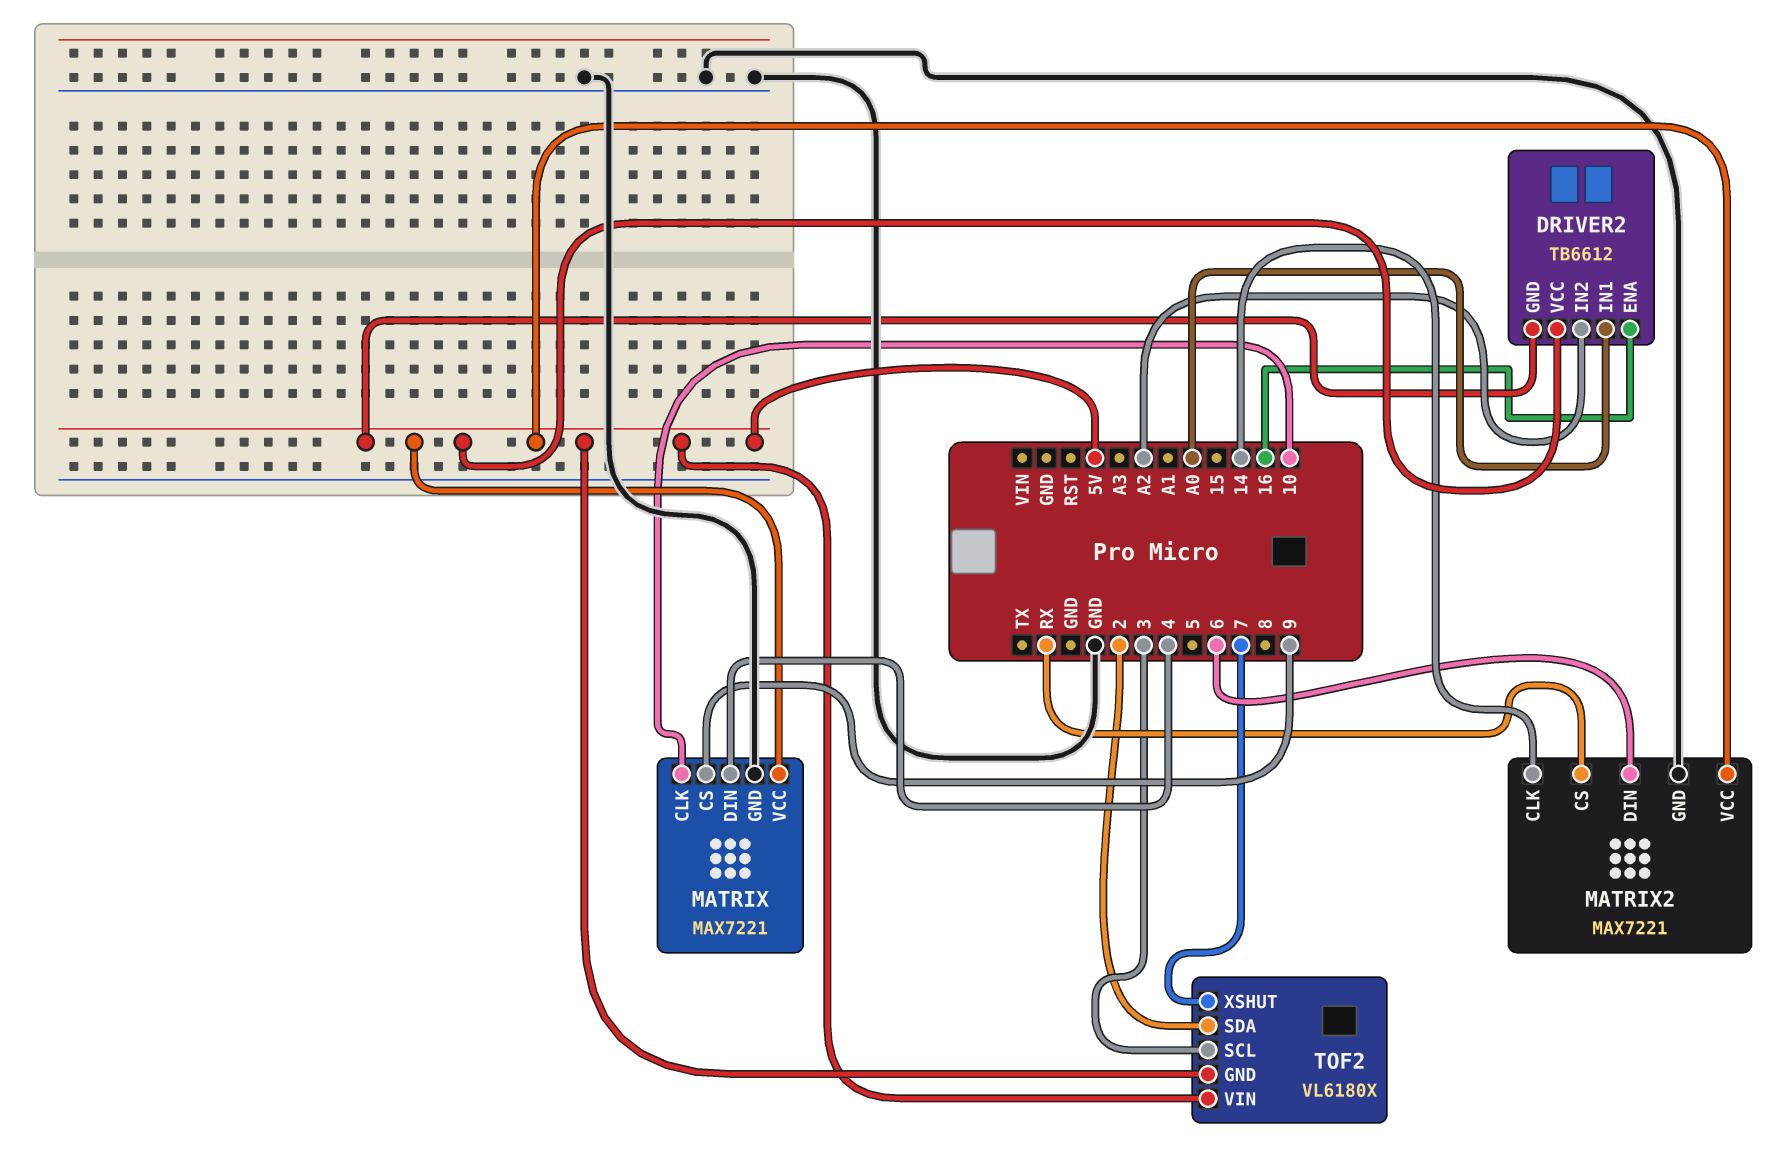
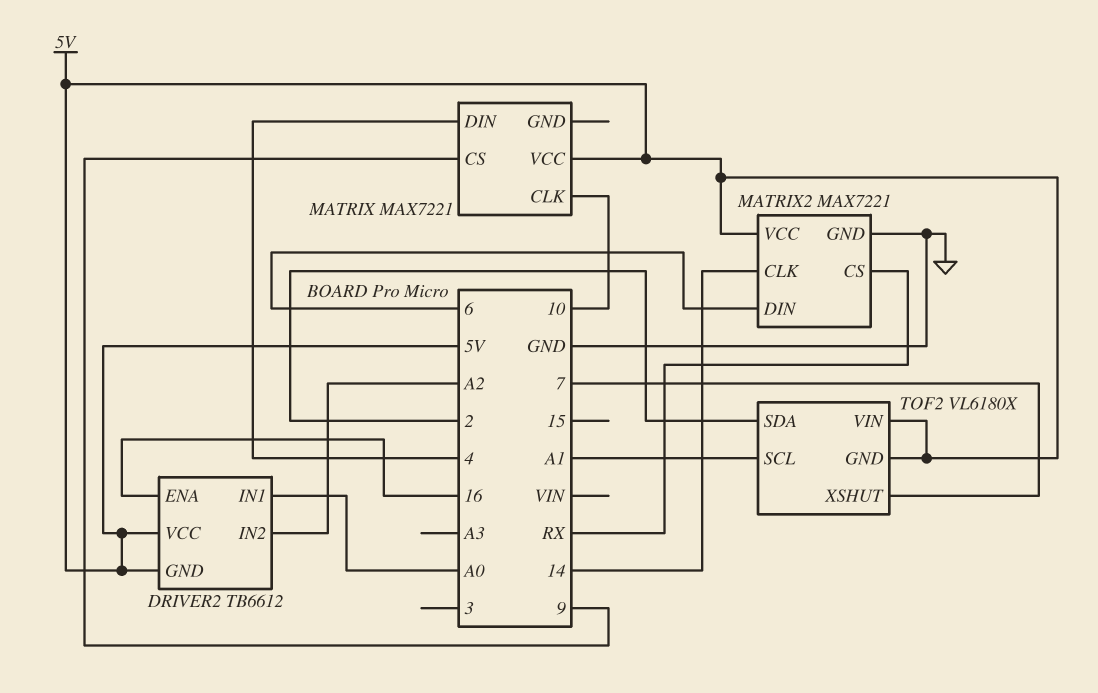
MATRIX pin GND: GND -> none
TOF2 pin SCL: 3 -> A1

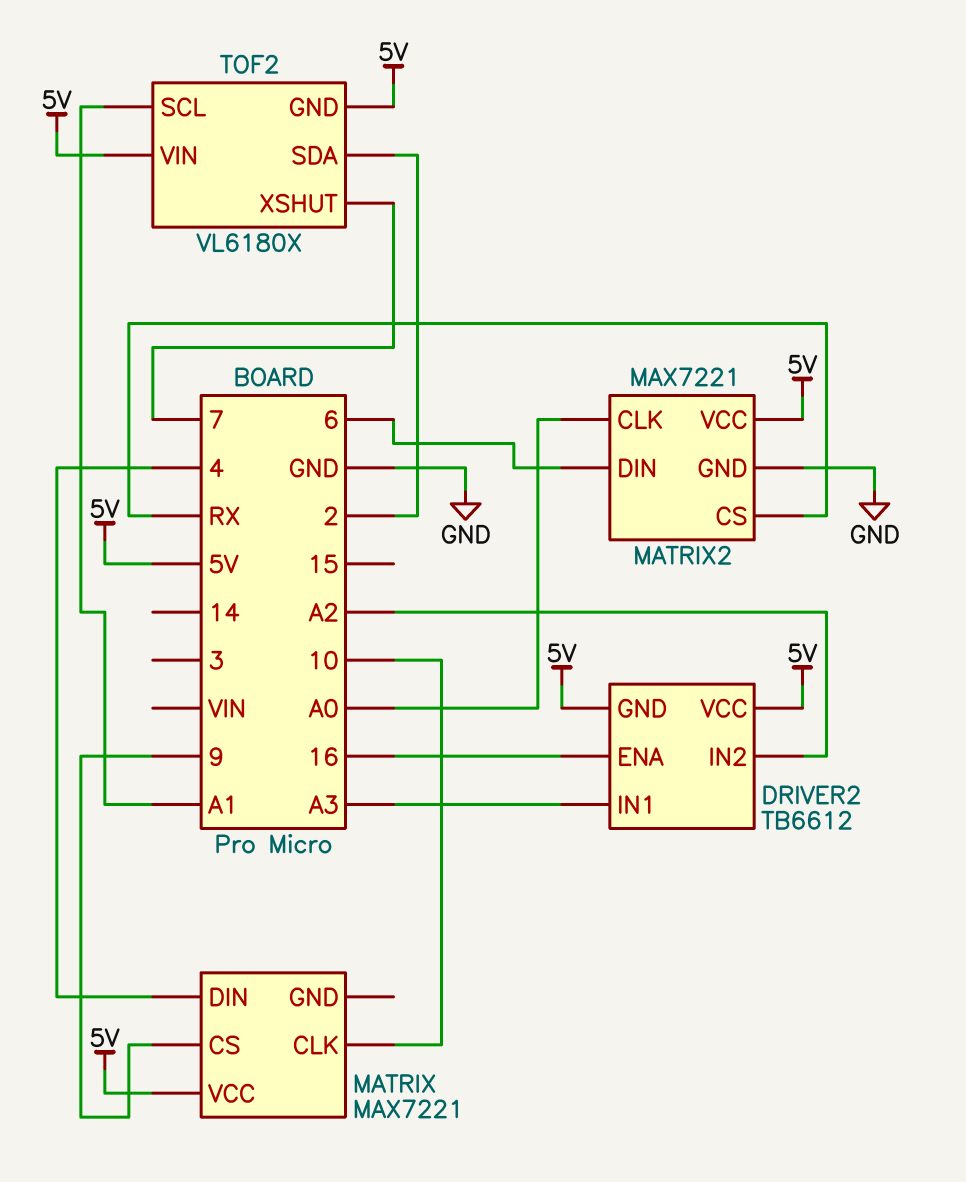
DRIVER2 pin IN1: A0 -> A3
MATRIX2 pin CLK: 14 -> A0

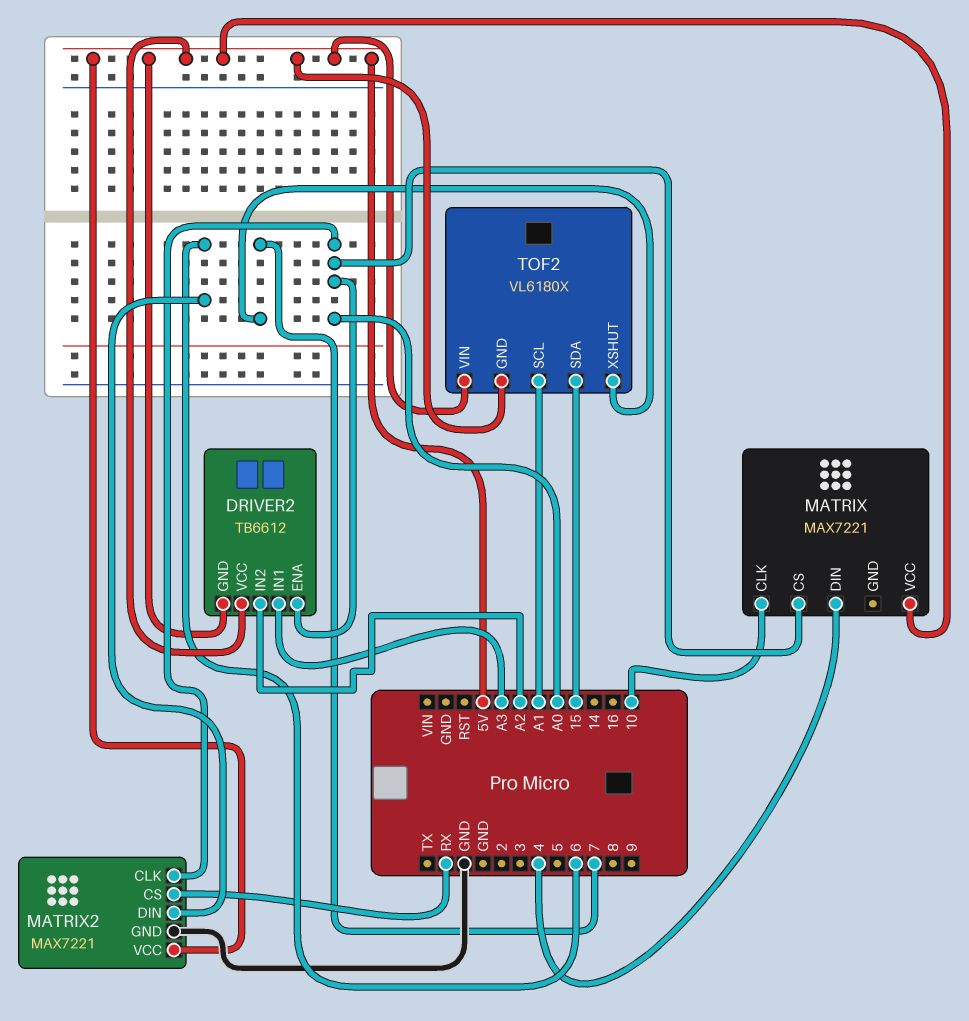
DRIVER2 pin ENA: 16 -> A0
MATRIX pin CS: 9 -> A0
TOF2 pin SDA: 2 -> 15

